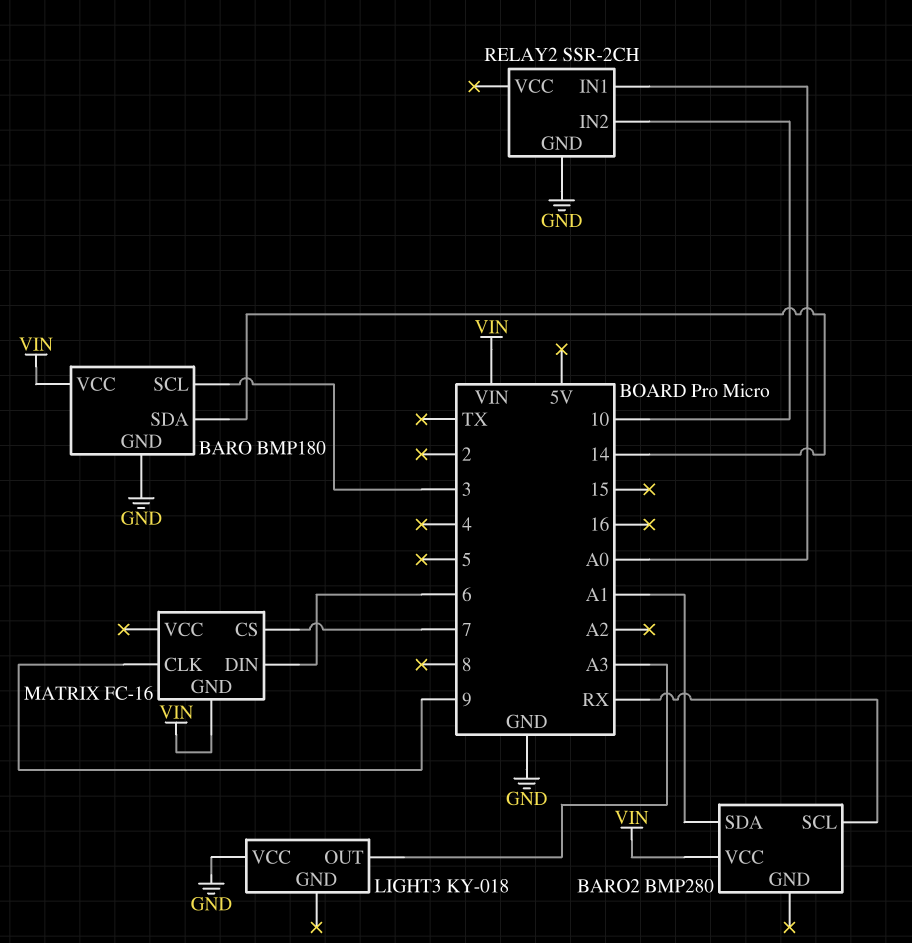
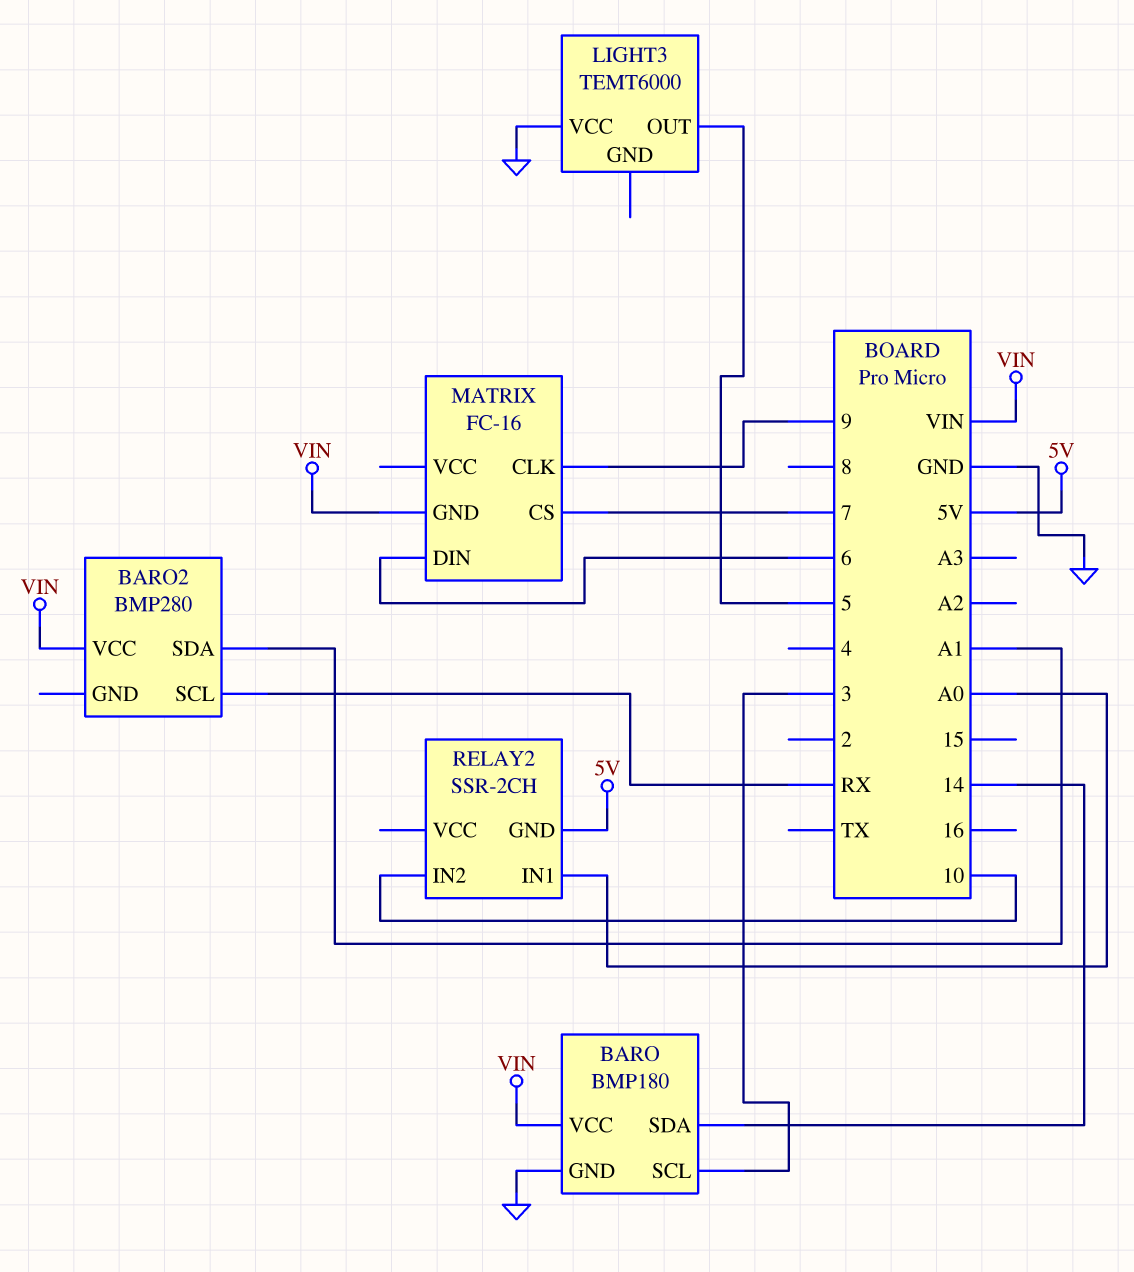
LIGHT3: KY-018 -> TEMT6000
LIGHT3 pin OUT: A3 -> 5
RELAY2 pin GND: GND -> 5V

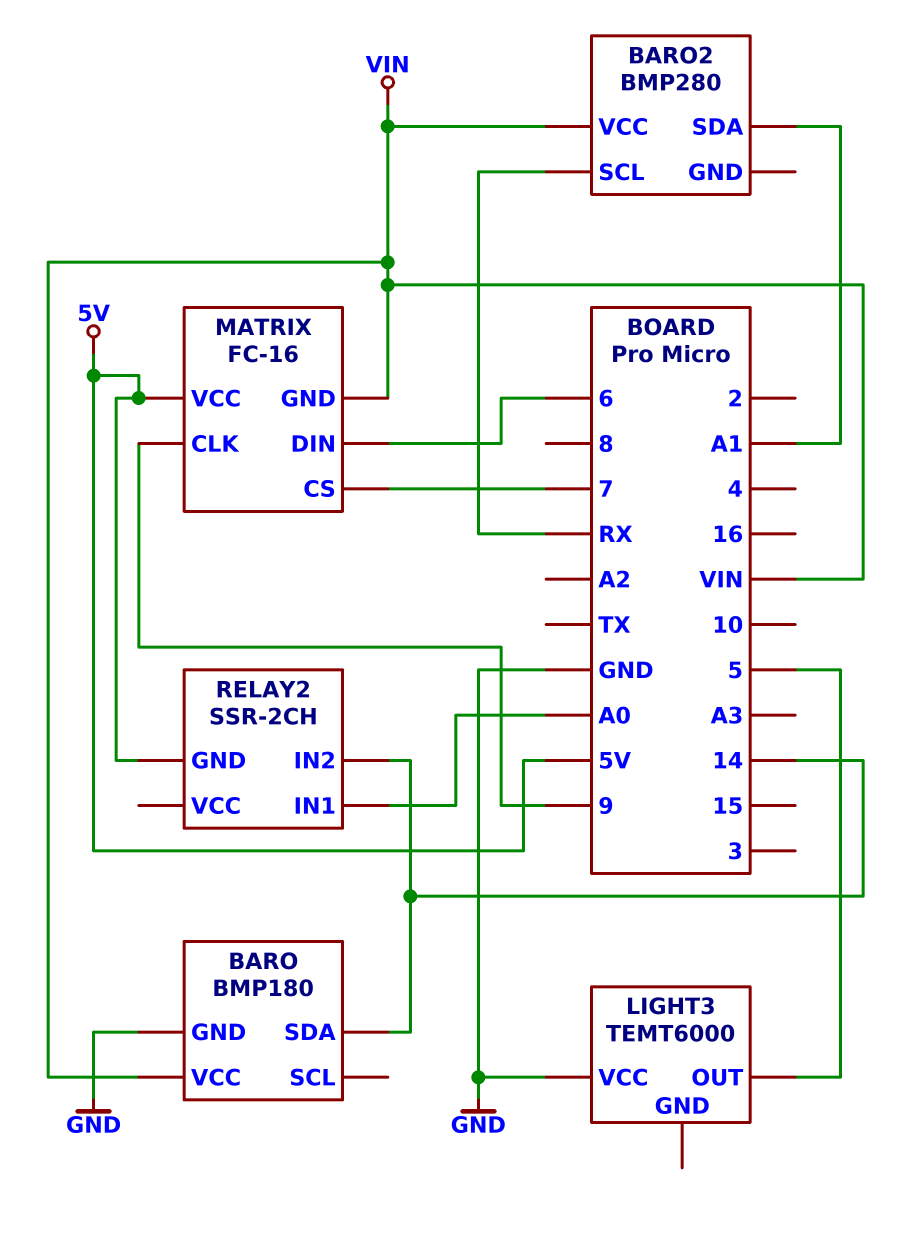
BARO pin SCL: 3 -> none
MATRIX pin VCC: none -> 5V
RELAY2 pin IN2: 10 -> 14

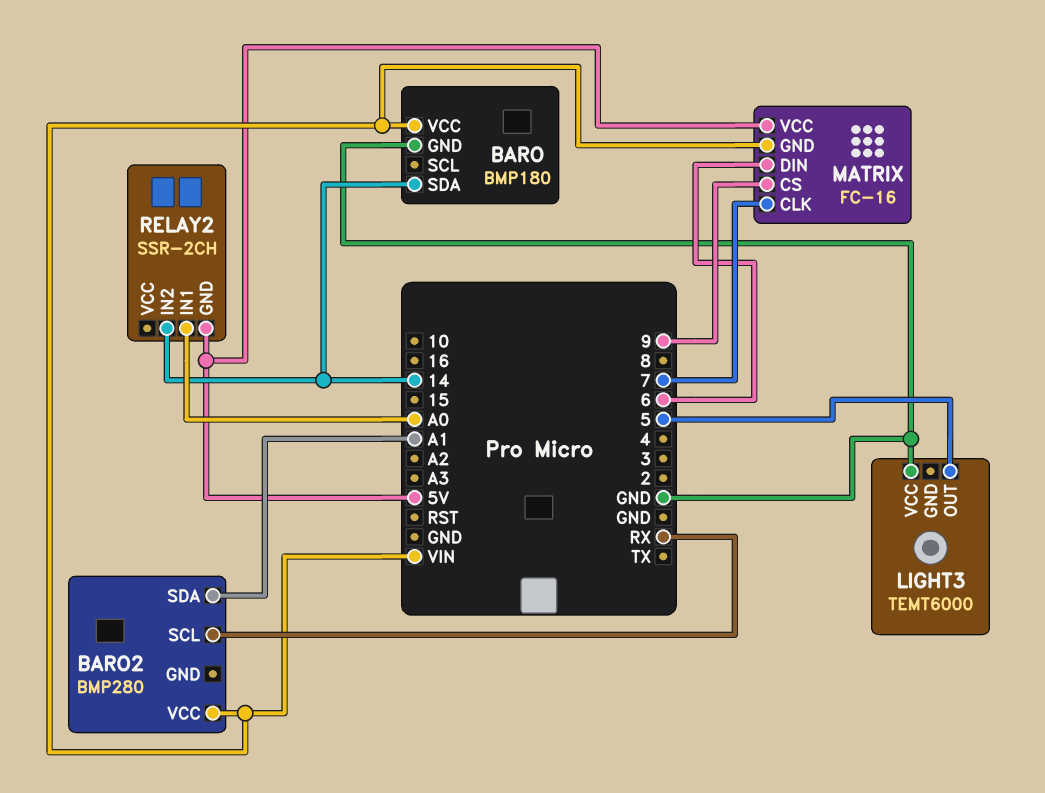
MATRIX pin CLK: 9 -> 7
MATRIX pin CS: 7 -> 9

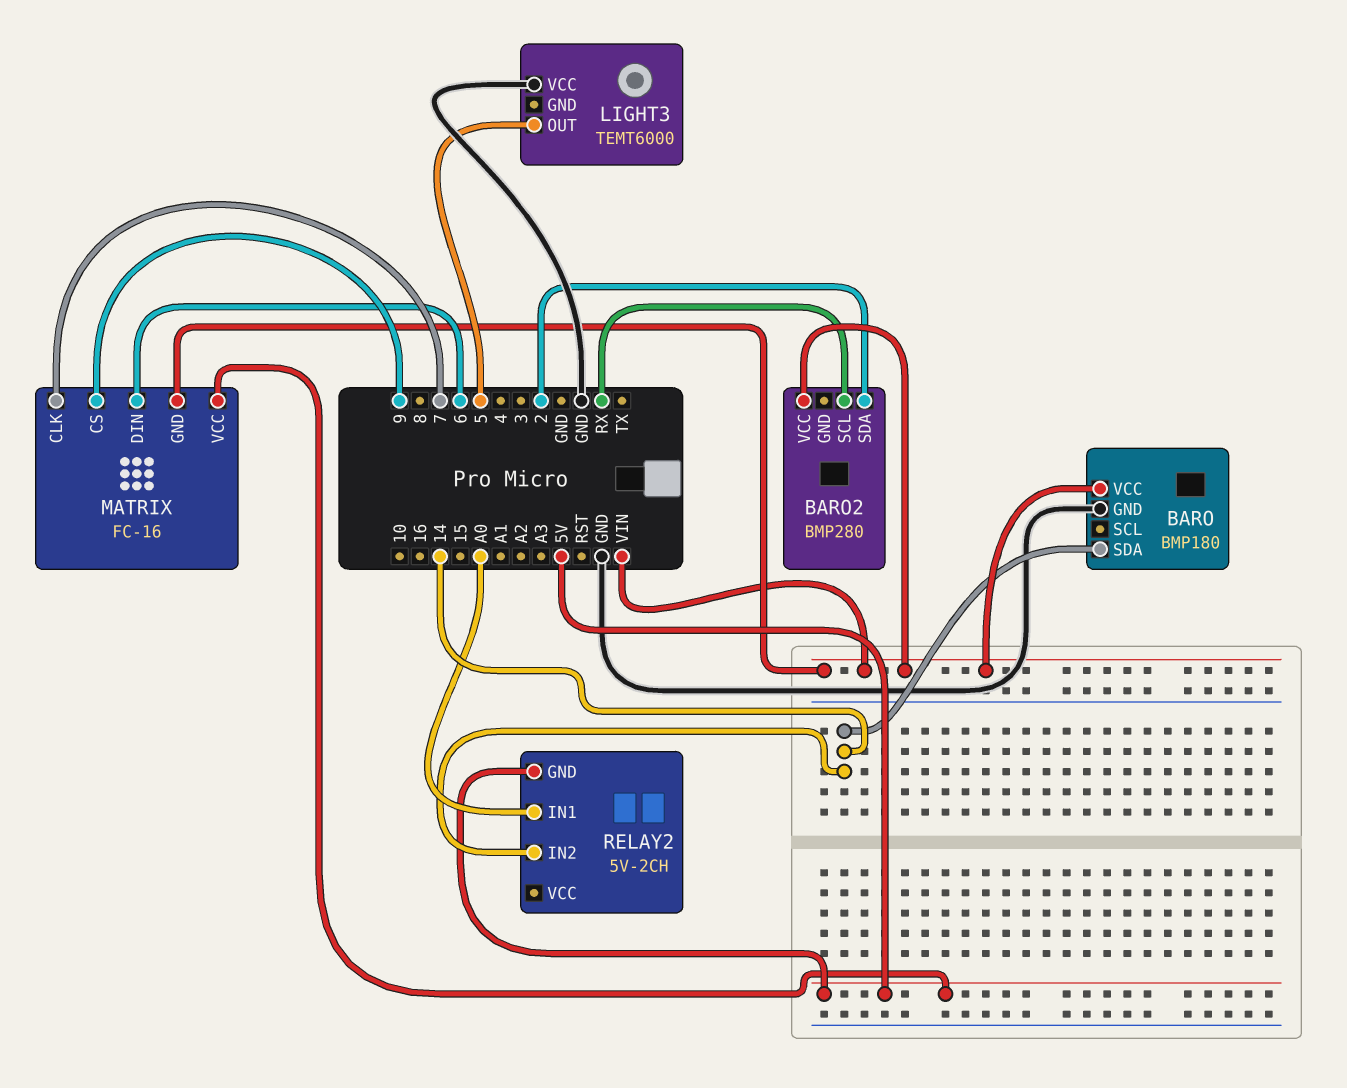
BARO2 pin SDA: A1 -> 2
RELAY2: SSR-2CH -> 5V-2CH

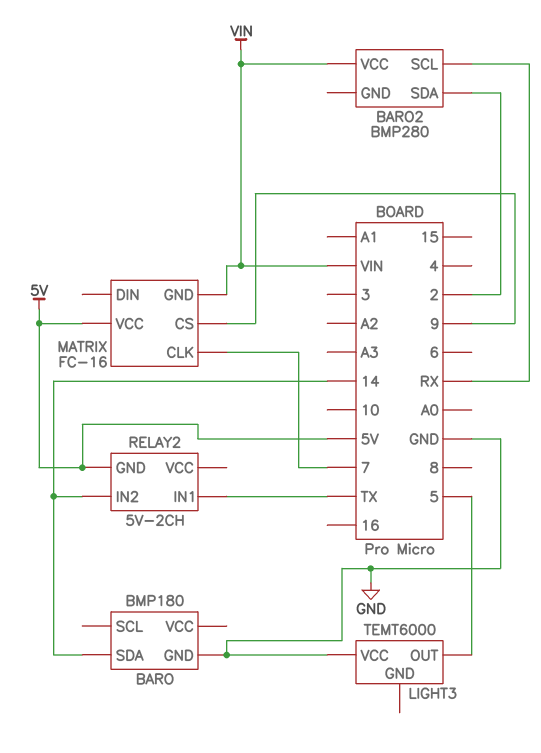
BARO pin VCC: VIN -> none
MATRIX pin DIN: 6 -> none
RELAY2 pin IN1: A0 -> TX

